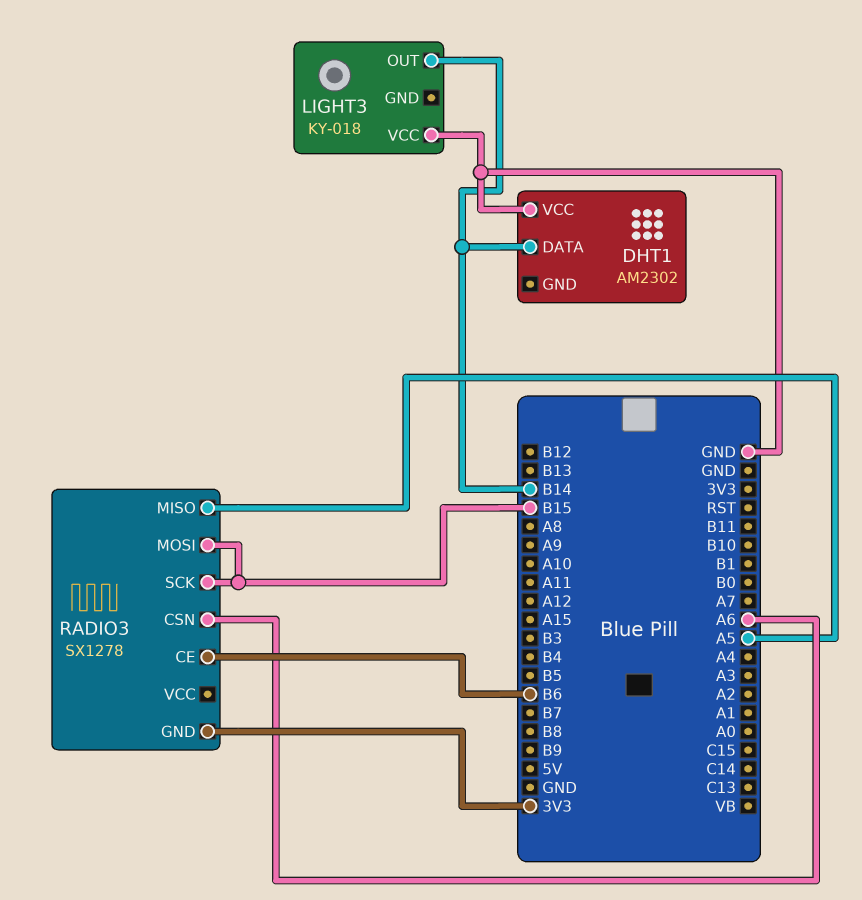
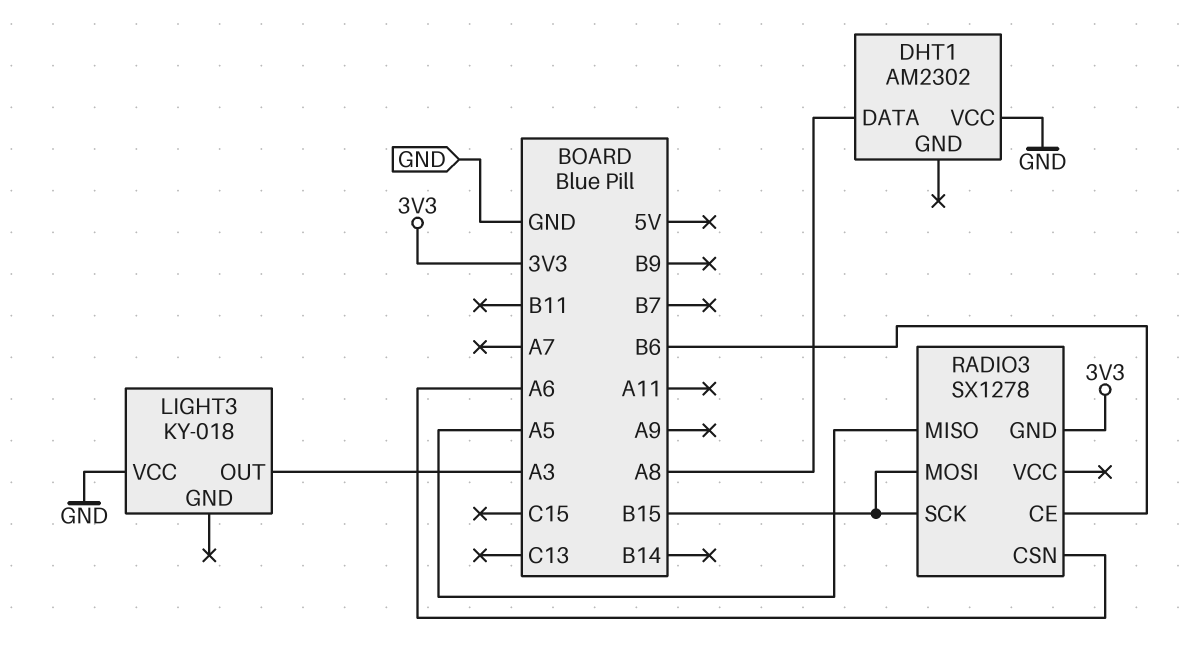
DHT1 pin DATA: B14 -> A8
LIGHT3 pin OUT: B14 -> A3

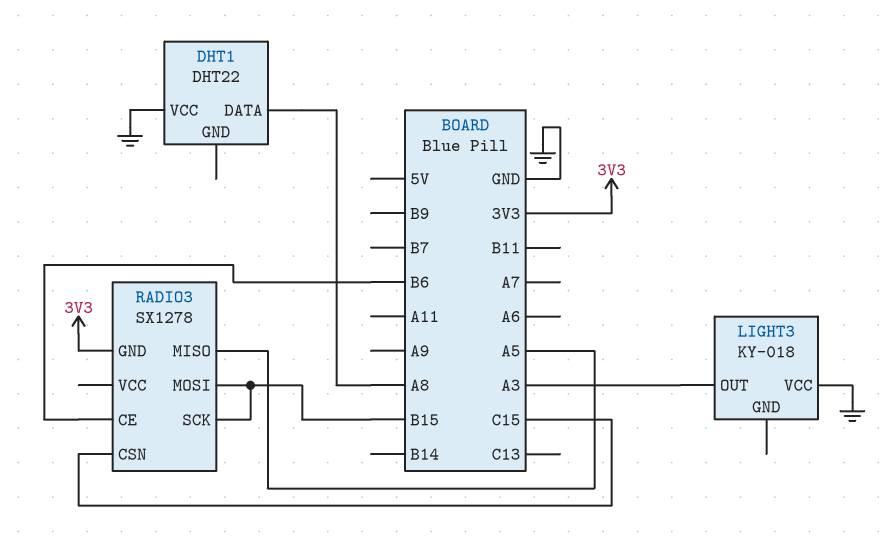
DHT1: AM2302 -> DHT22
RADIO3 pin CSN: A6 -> C15

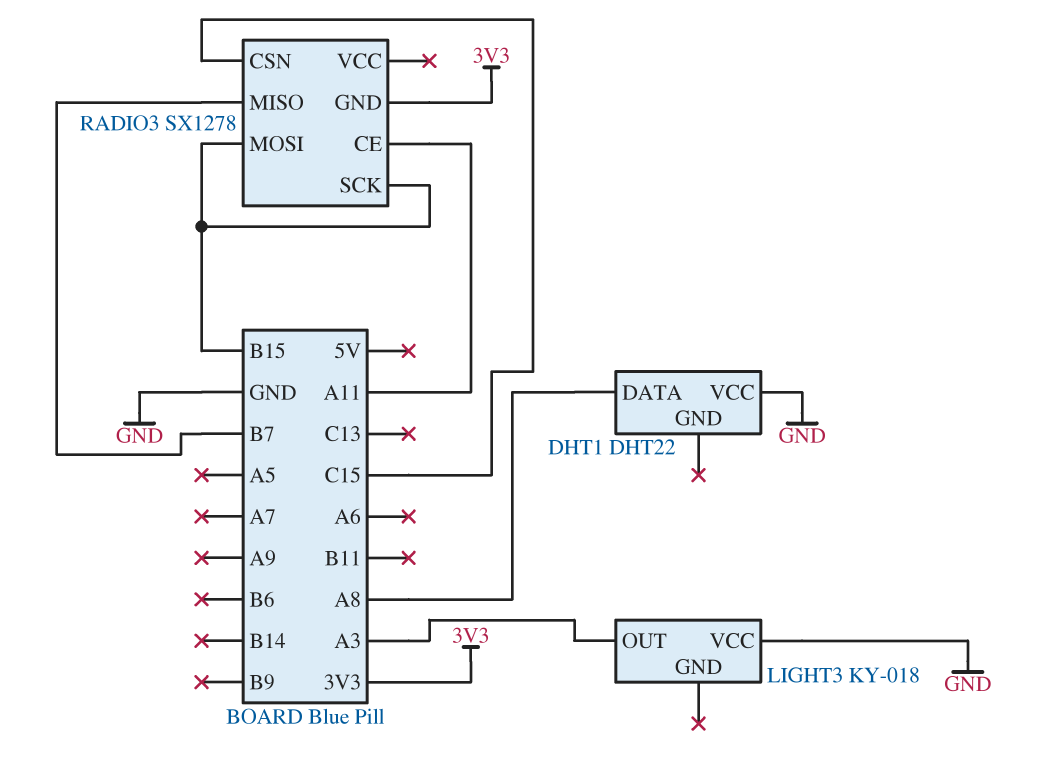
RADIO3 pin CE: B6 -> A11
RADIO3 pin MISO: A5 -> B7

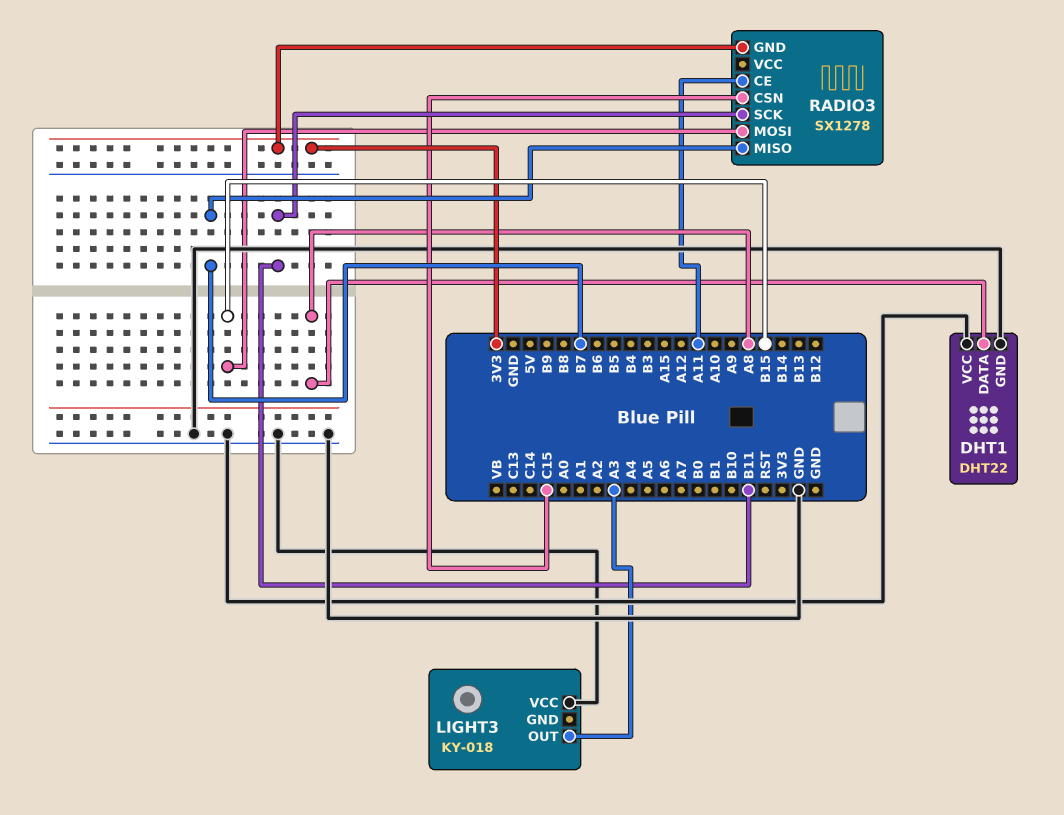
DHT1 pin GND: none -> GND
RADIO3 pin SCK: B15 -> B11

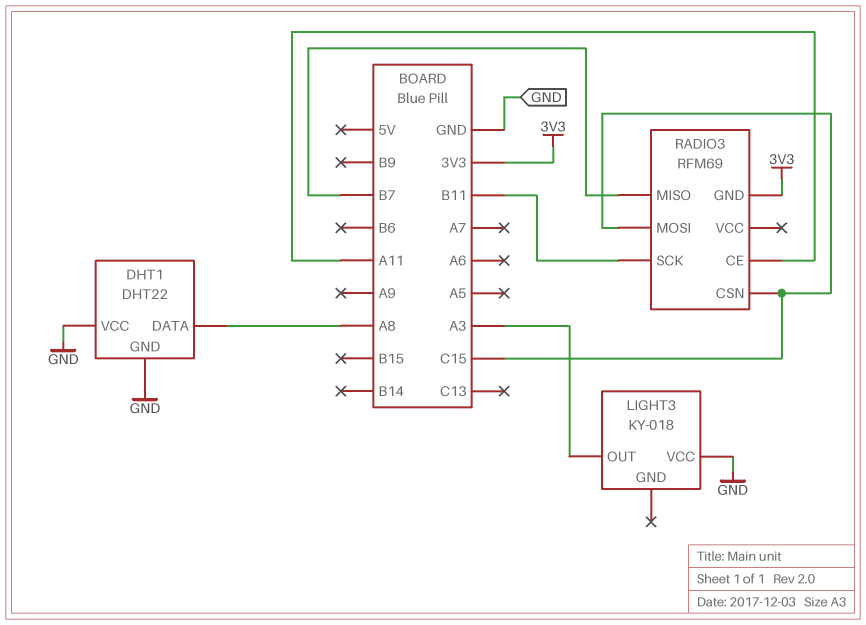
RADIO3: SX1278 -> RFM69
RADIO3 pin MOSI: B15 -> C15

